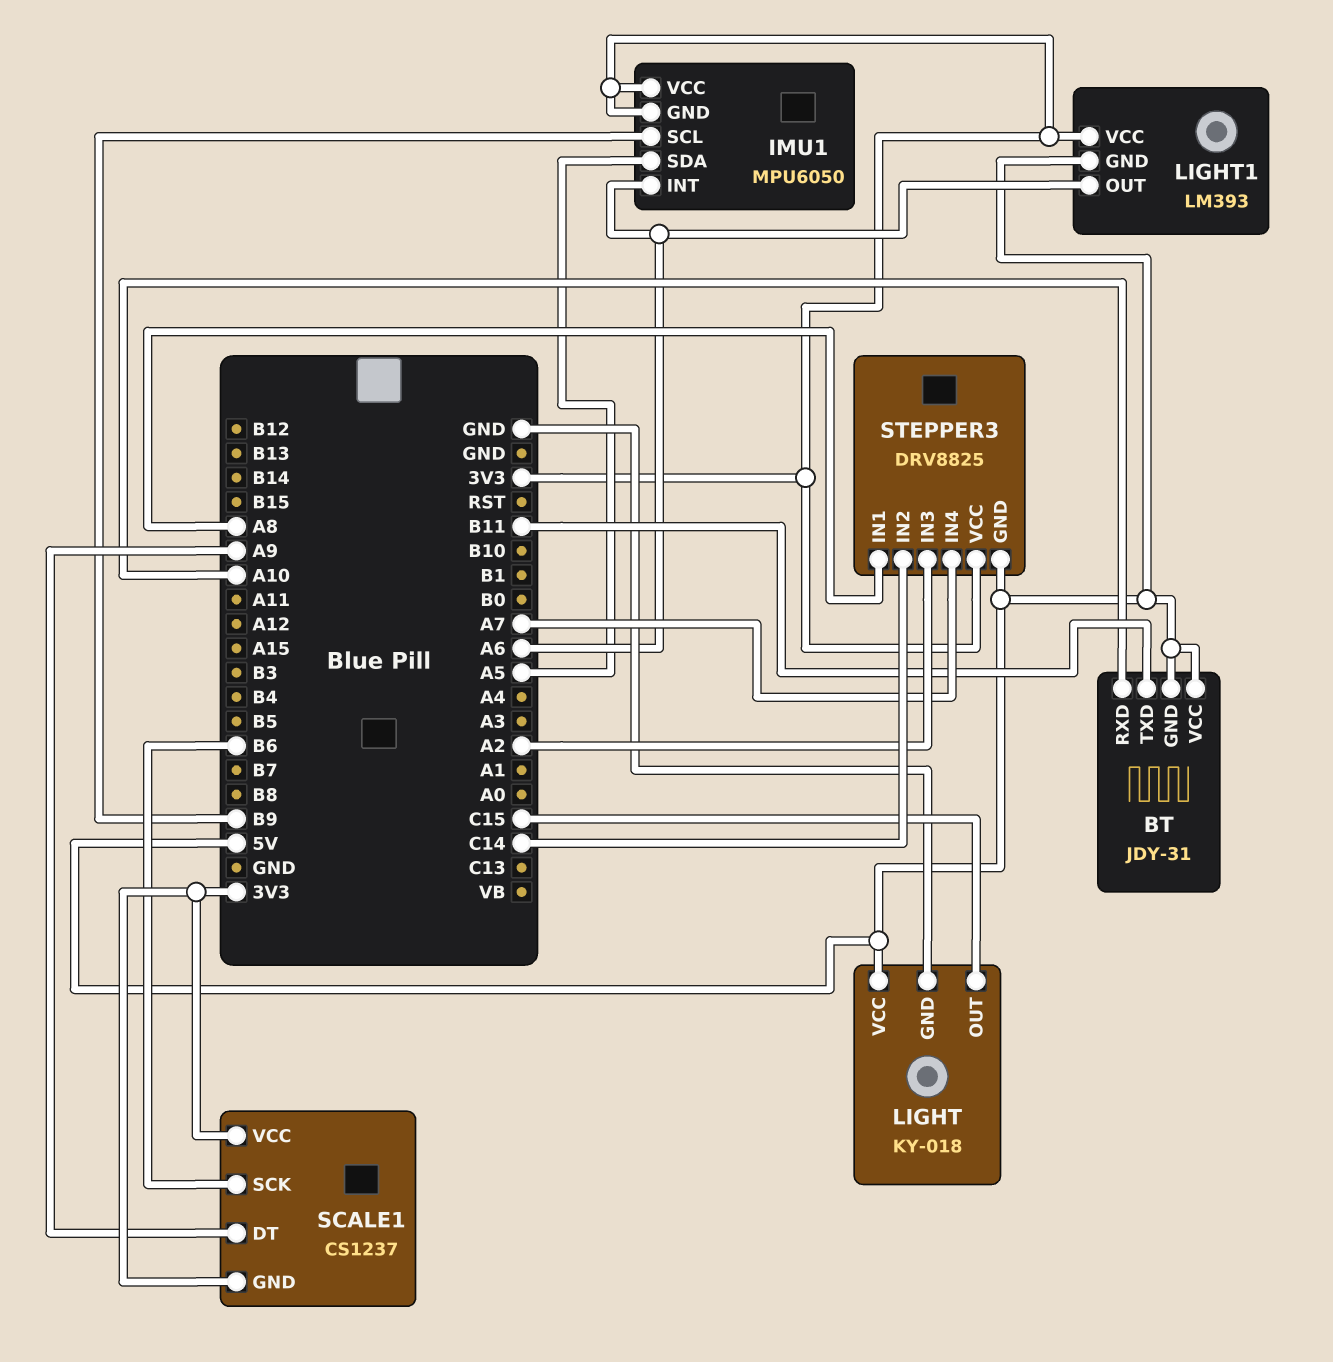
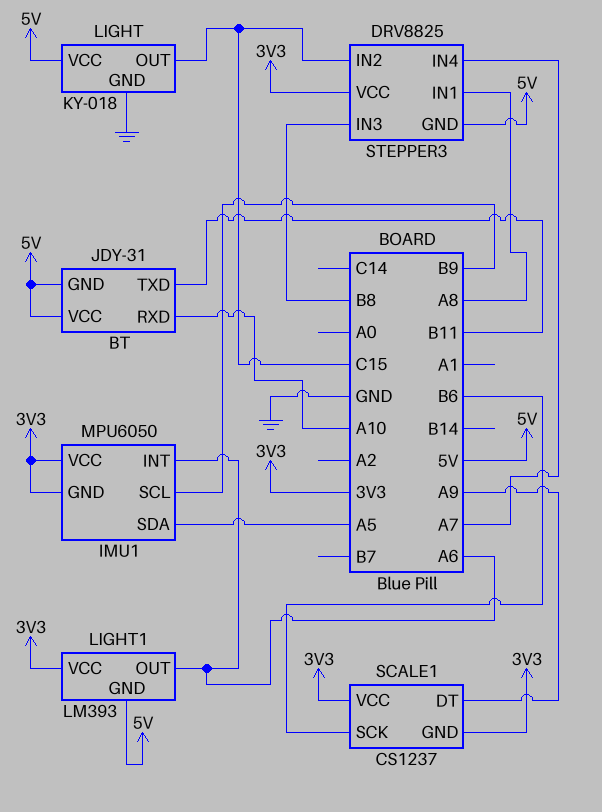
STEPPER3 pin IN2: C14 -> C15
STEPPER3 pin IN3: A2 -> B8

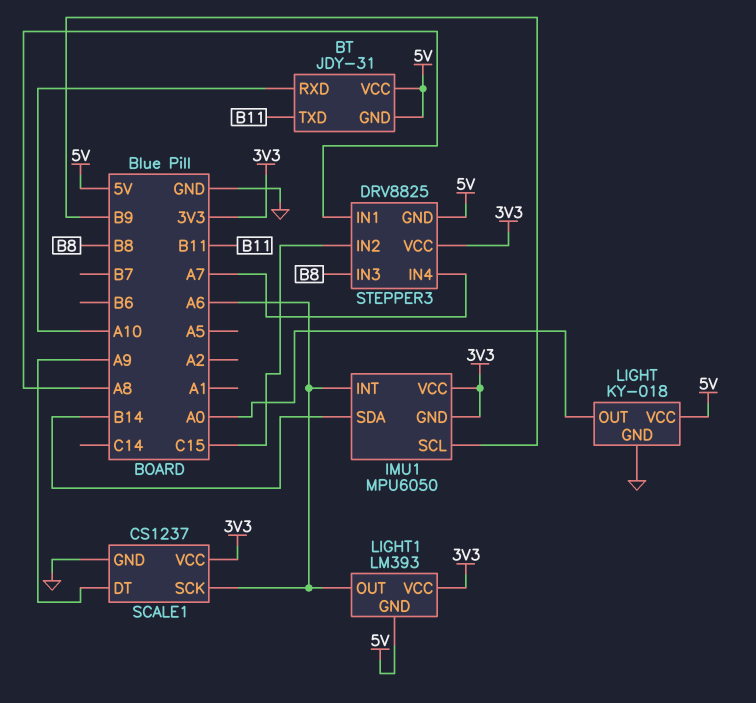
IMU1 pin SDA: A5 -> B14
LIGHT pin OUT: C15 -> A0
SCALE1 pin GND: 3V3 -> GND
SCALE1 pin SCK: B6 -> A6

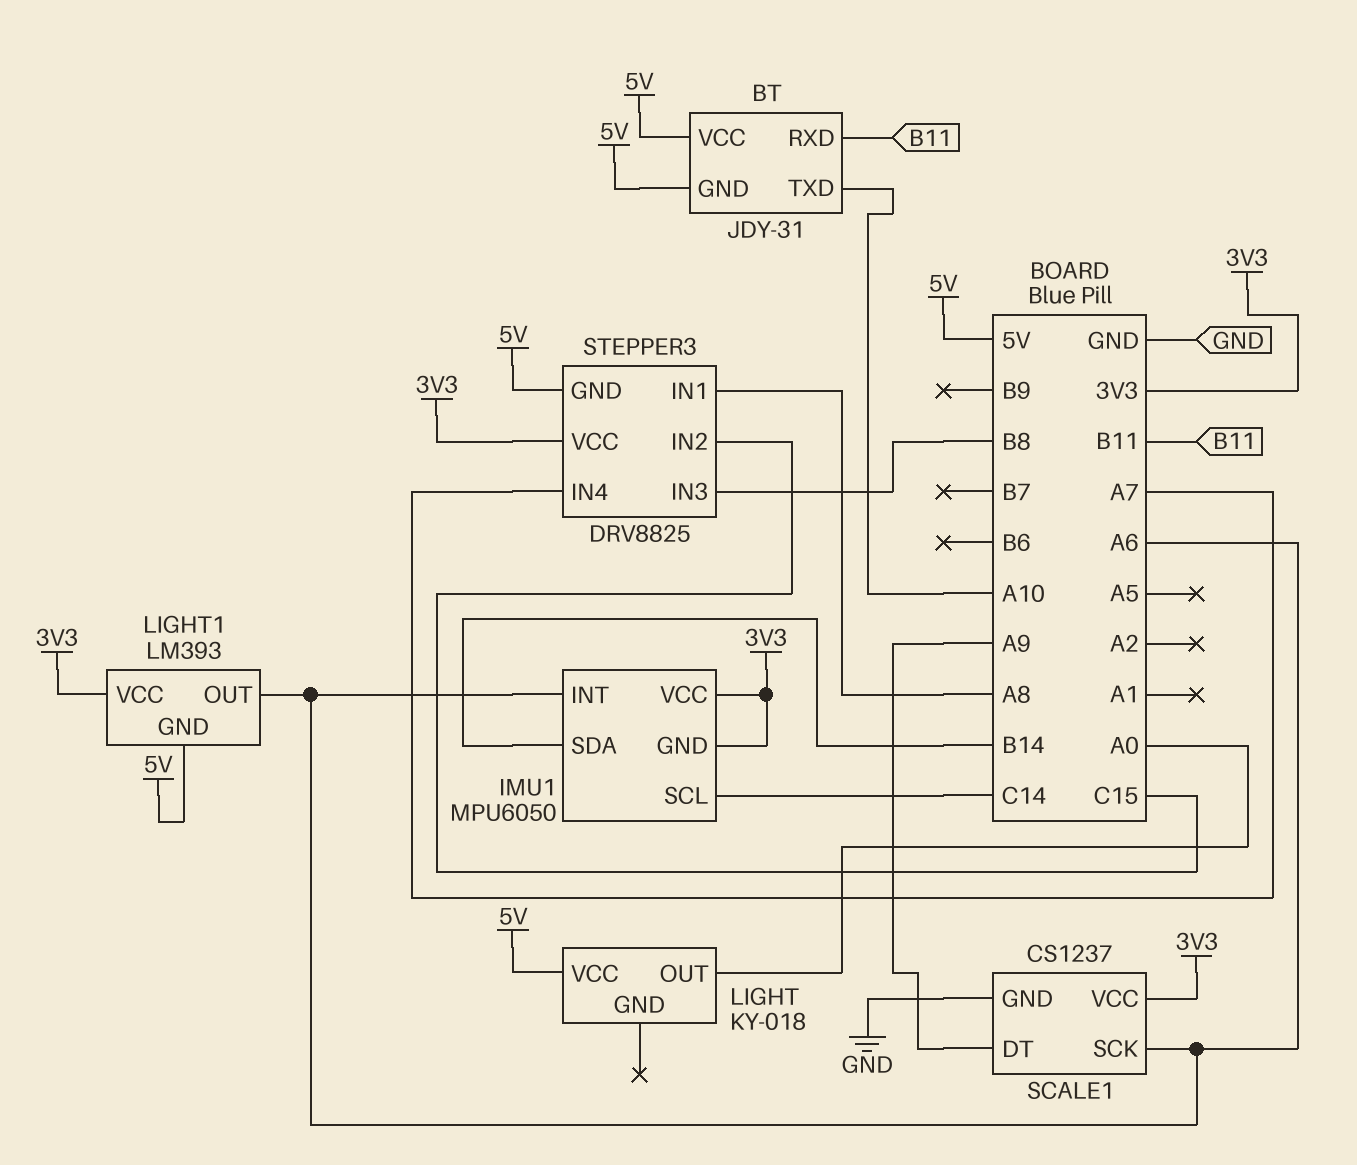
BT pin RXD: A10 -> B11
BT pin TXD: B11 -> A10
IMU1 pin SCL: B9 -> C14
LIGHT pin GND: GND -> none

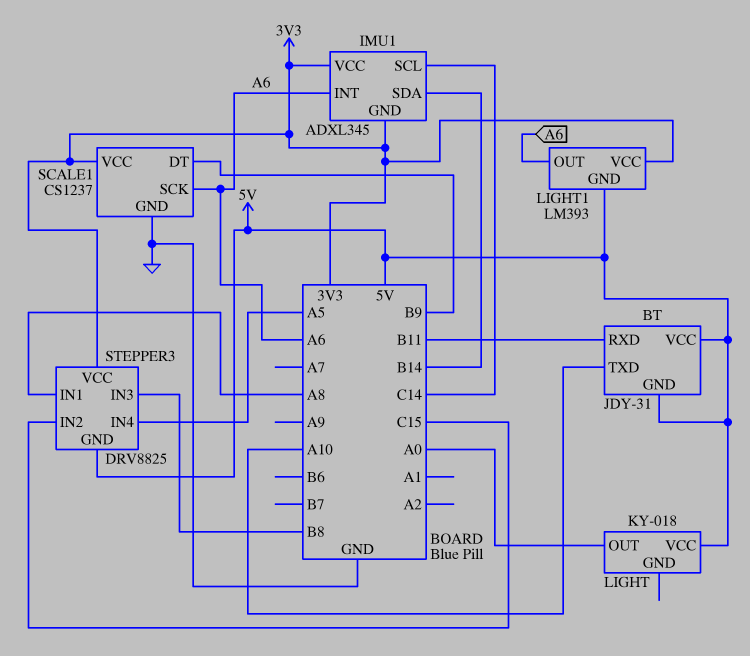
IMU1: MPU6050 -> ADXL345
SCALE1 pin DT: A9 -> B9
STEPPER3 pin IN4: A7 -> A5

